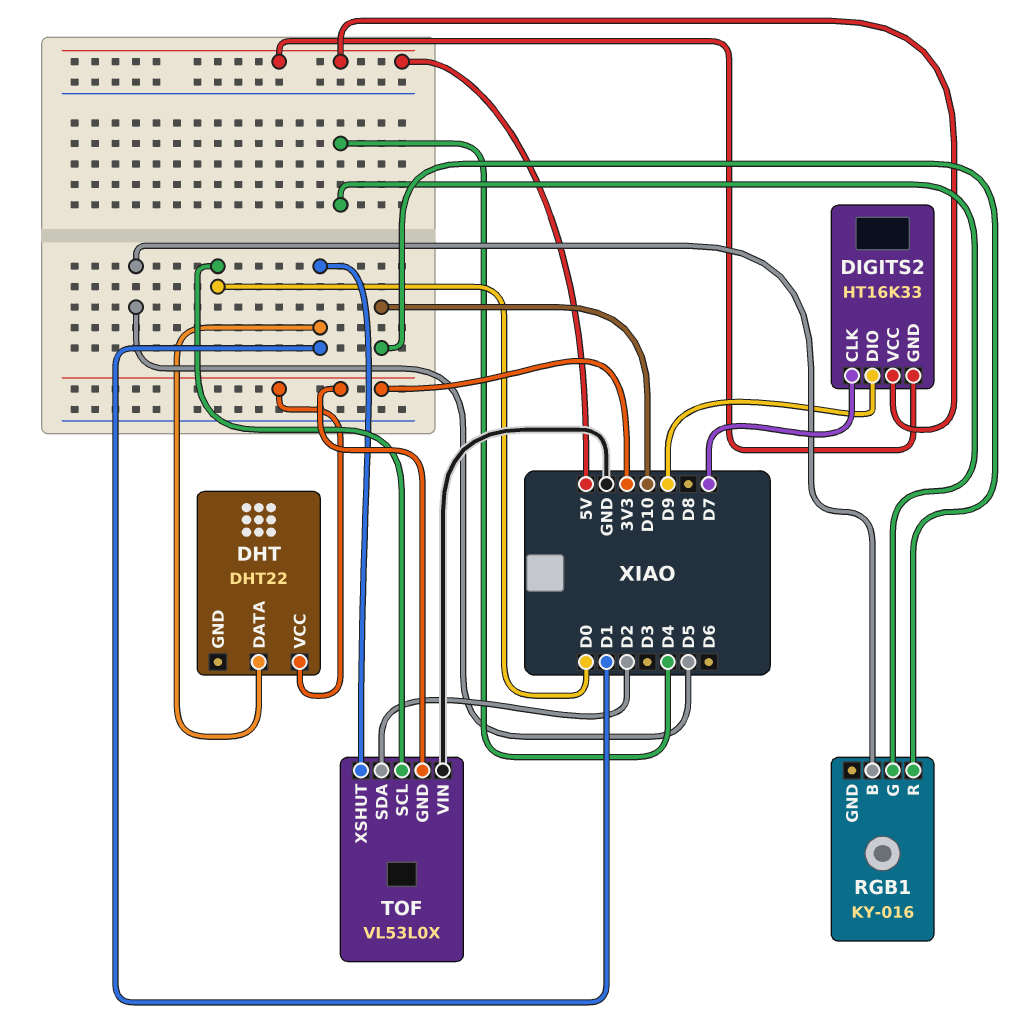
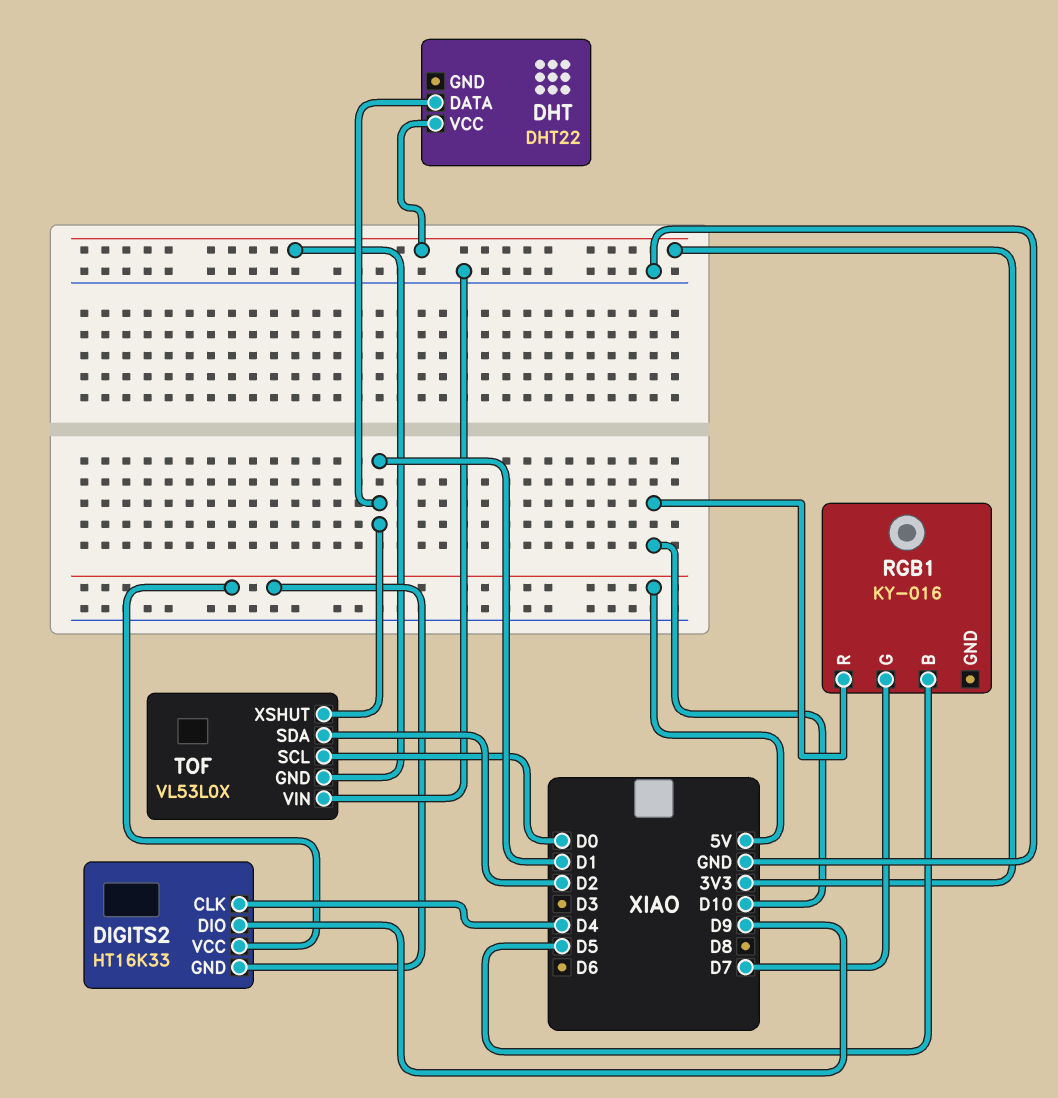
DIGITS2 pin CLK: D7 -> D4
RGB1 pin G: D4 -> D7

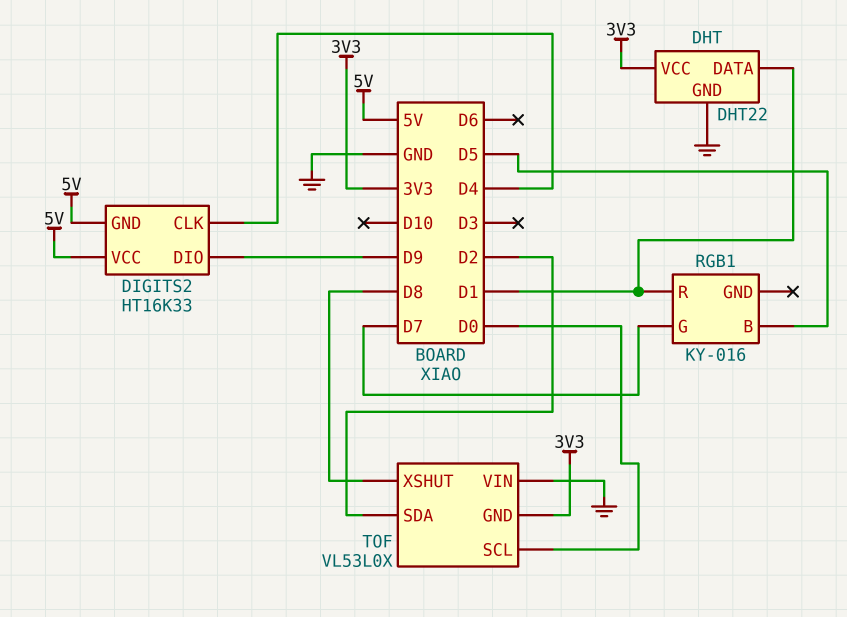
DHT pin GND: none -> GND
RGB1 pin R: D10 -> D1
TOF pin XSHUT: D1 -> D8

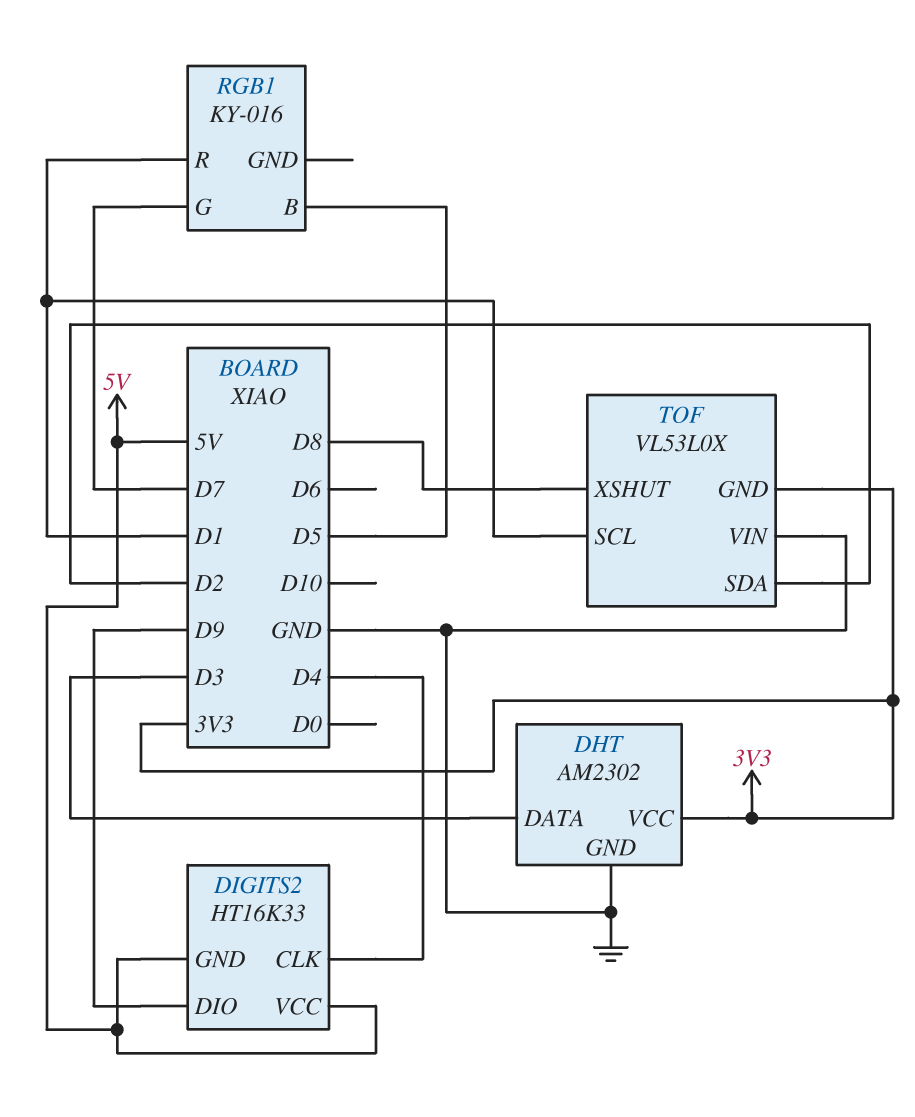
DHT: DHT22 -> AM2302
DHT pin DATA: D1 -> D3
TOF pin SCL: D0 -> D1

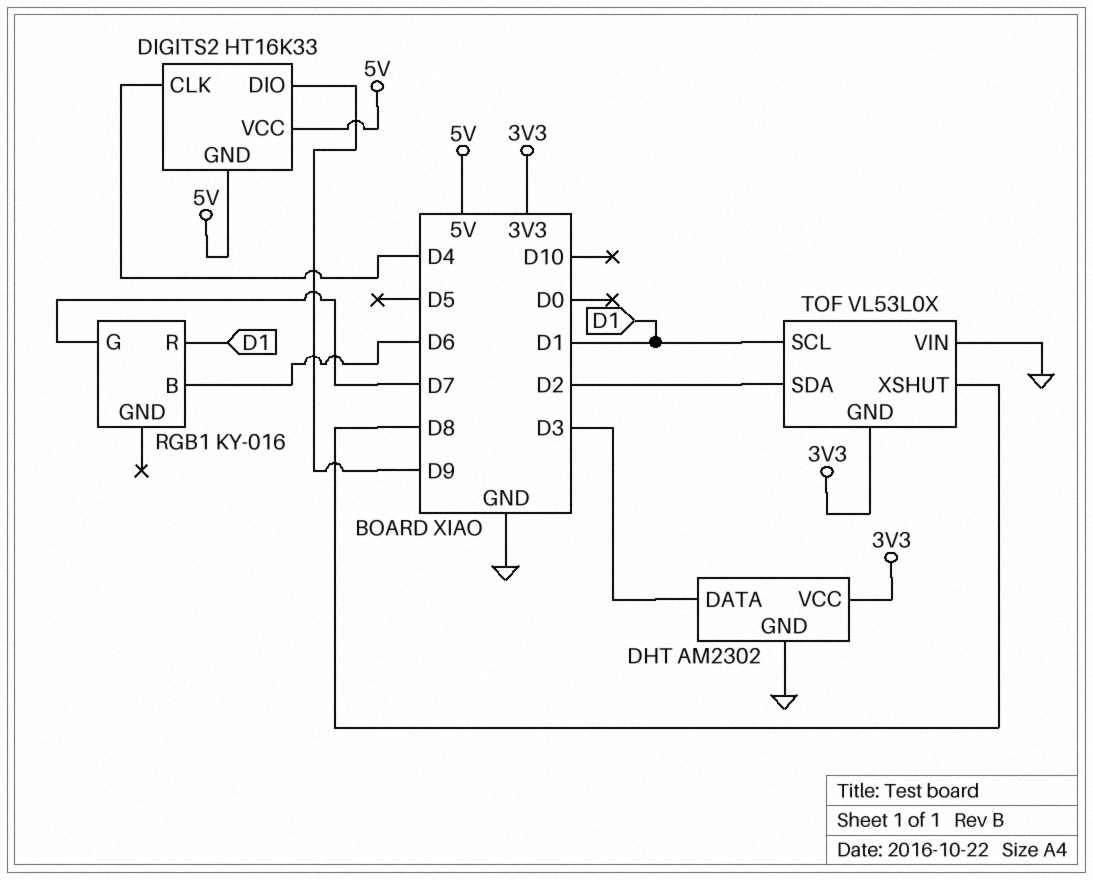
RGB1 pin B: D5 -> D6

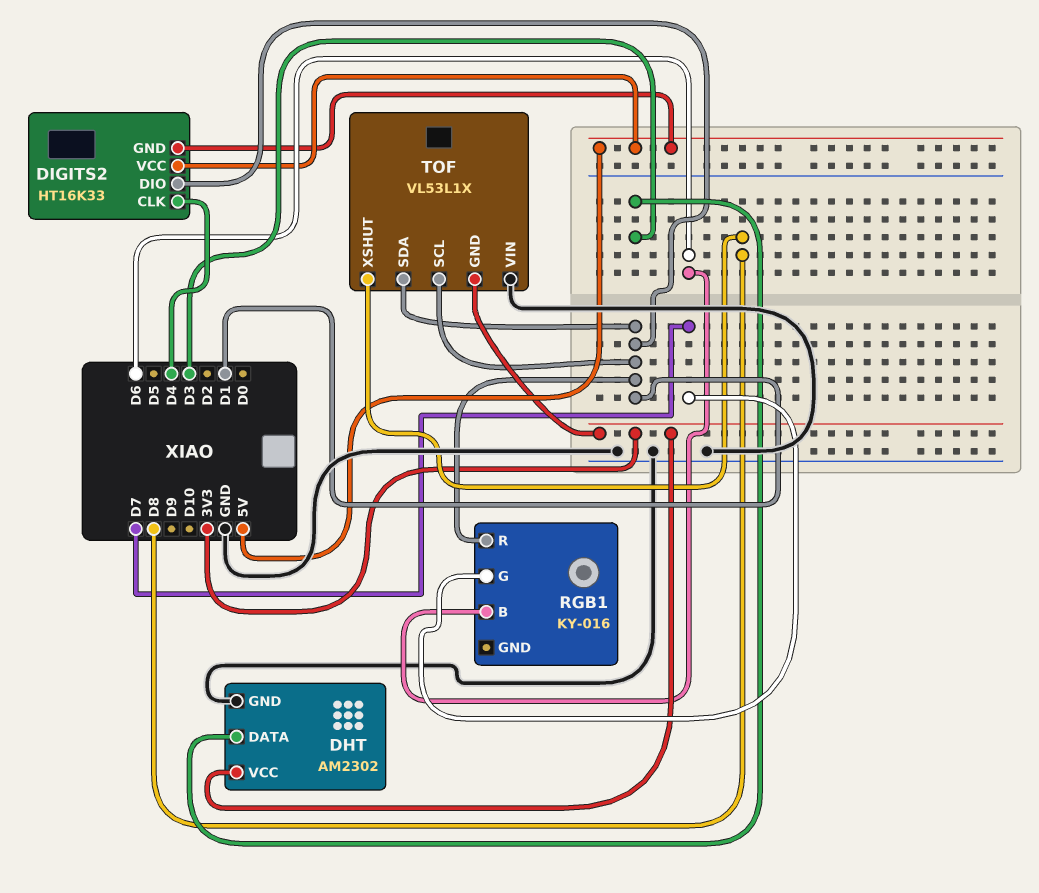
DIGITS2 pin DIO: D9 -> D1
TOF: VL53L0X -> VL53L1X
TOF pin SDA: D2 -> D1

